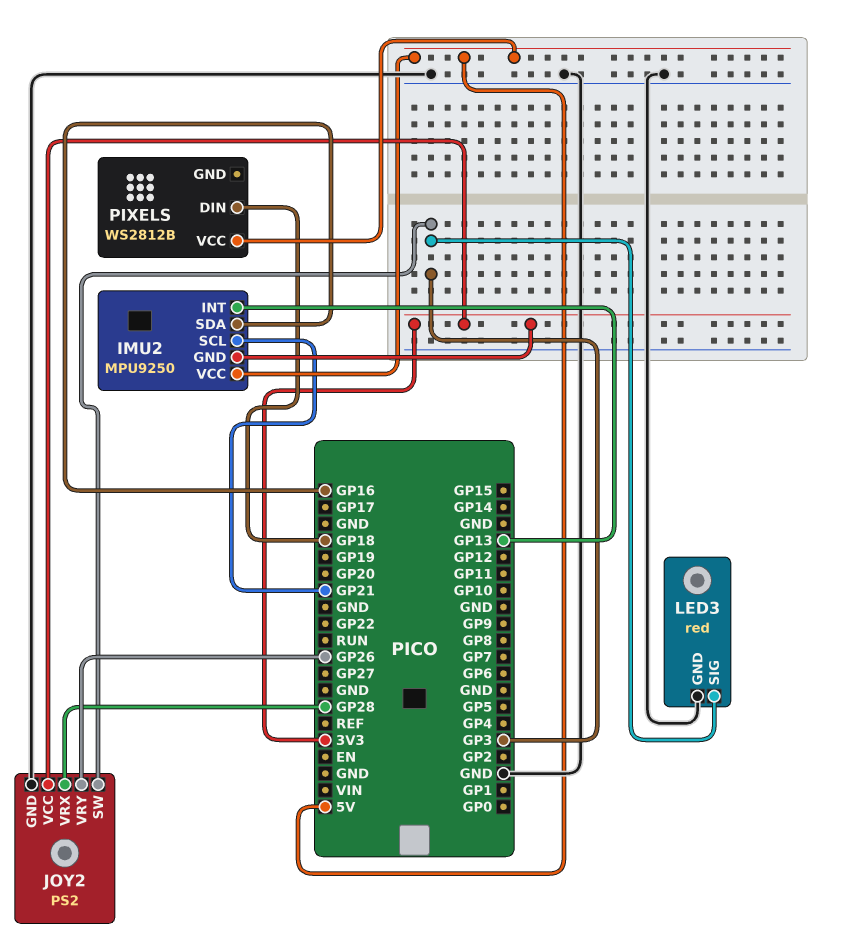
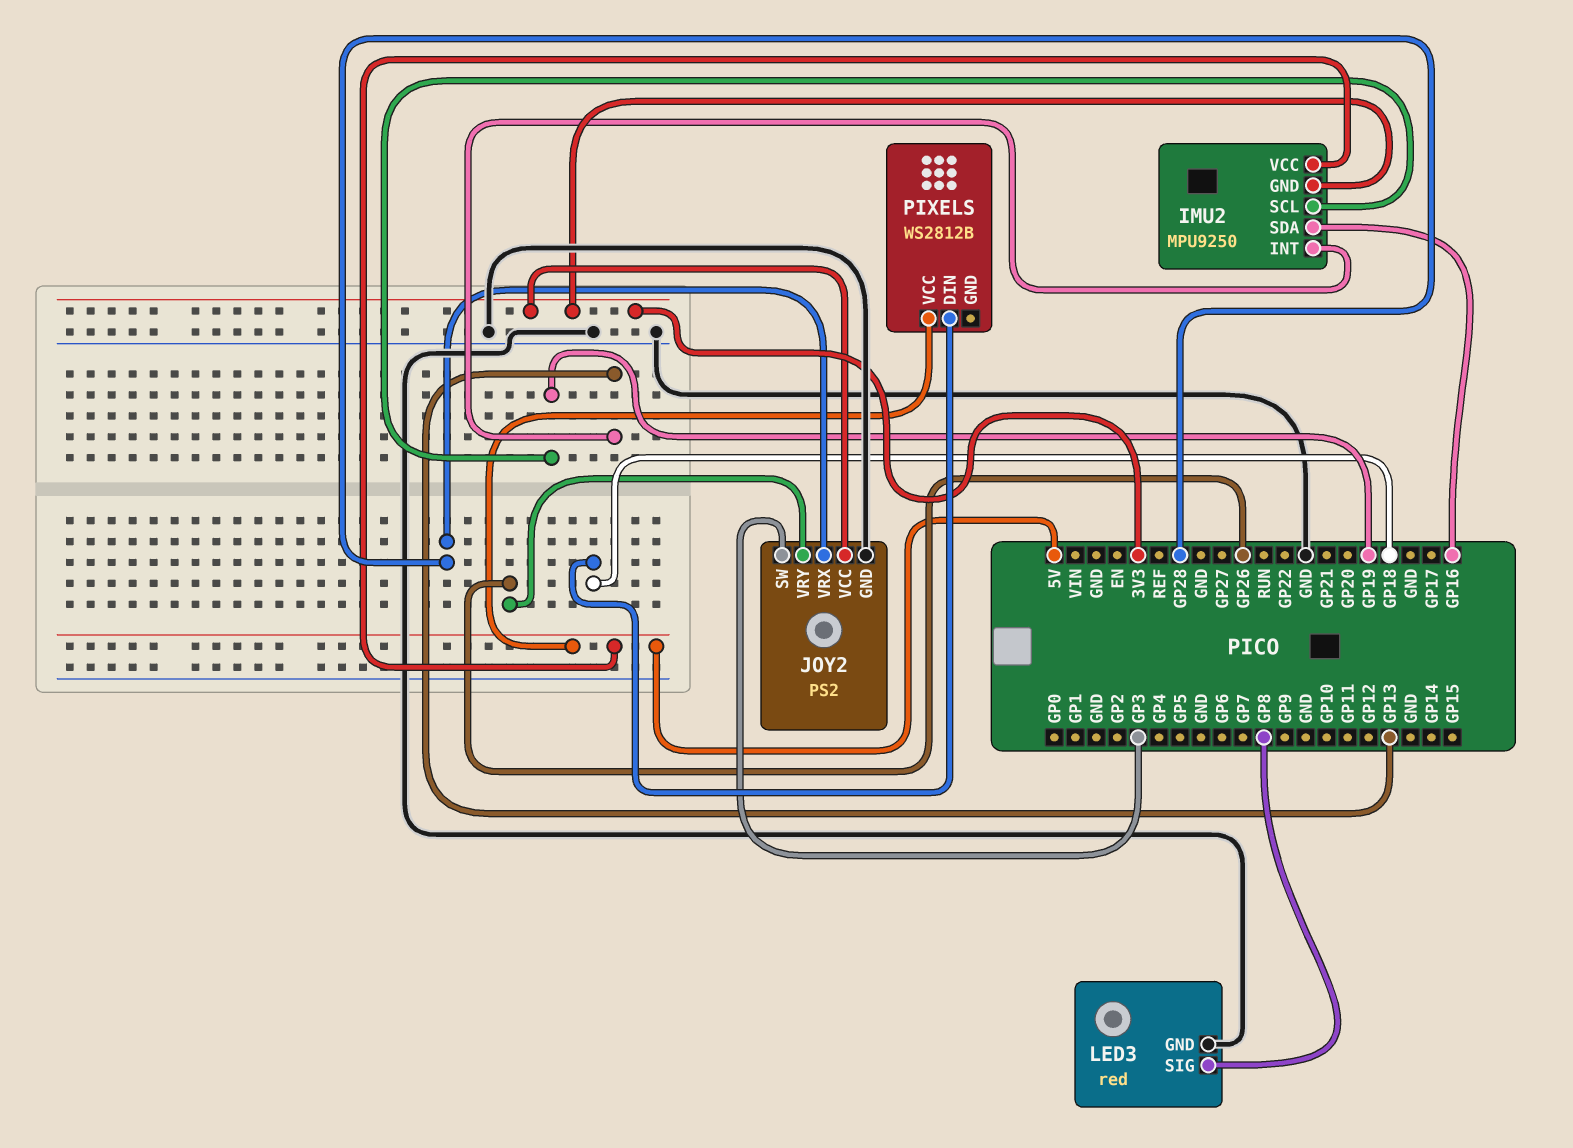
IMU2 pin SCL: GP21 -> GP19
LED3 pin SIG: GP3 -> GP8

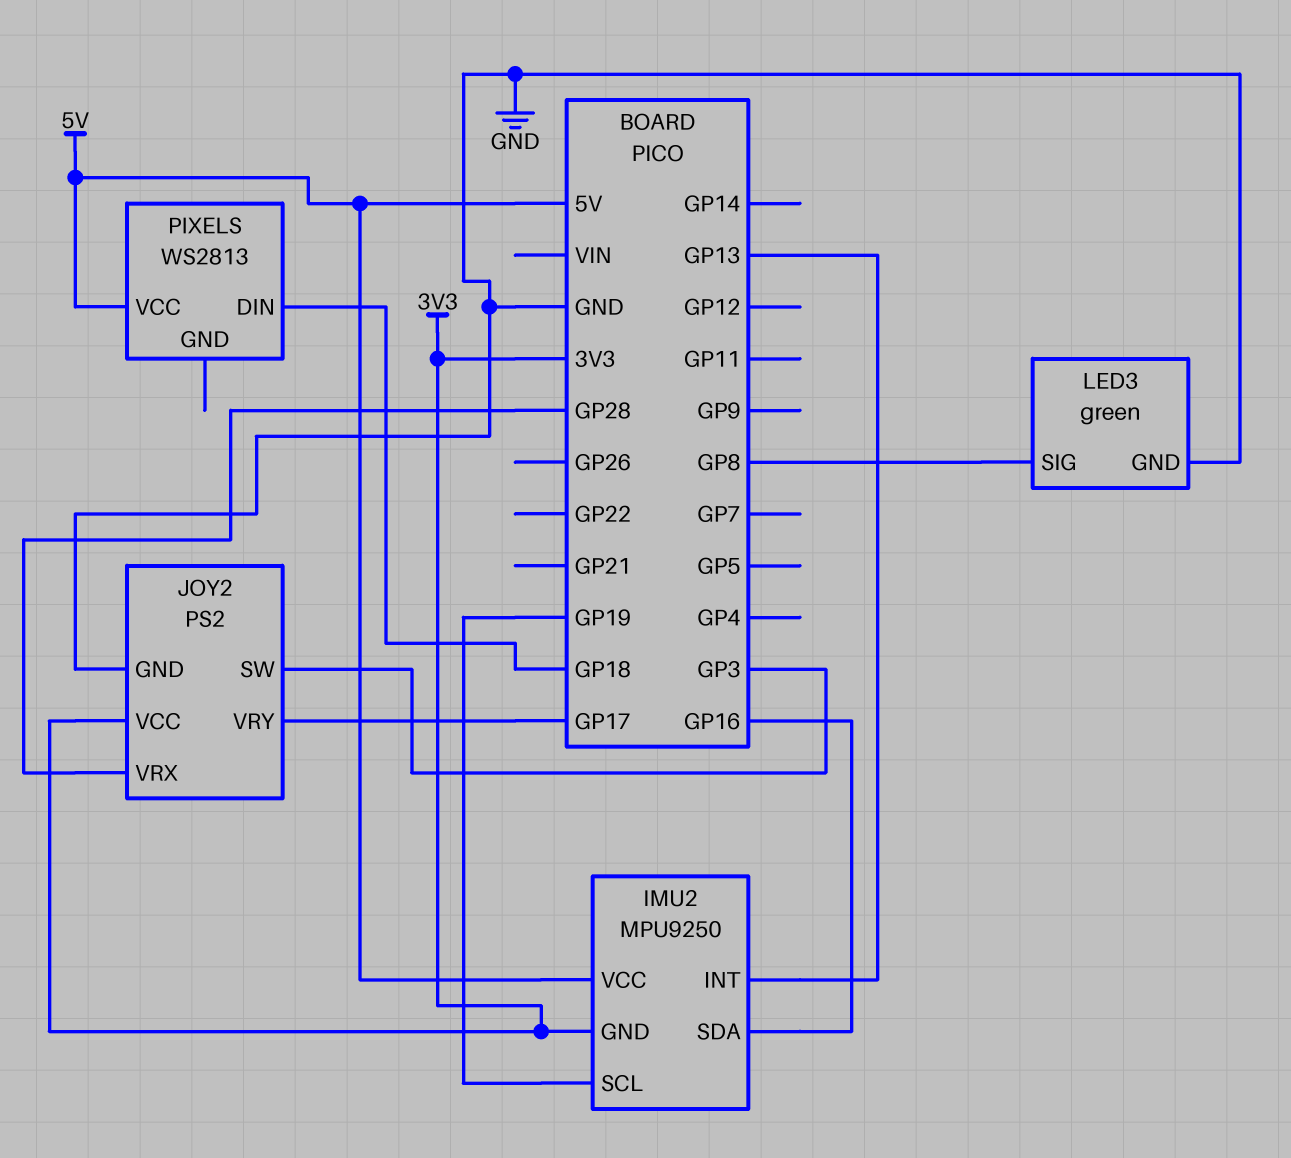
JOY2 pin VRY: GP26 -> GP17
LED3: red -> green
PIXELS: WS2812B -> WS2813

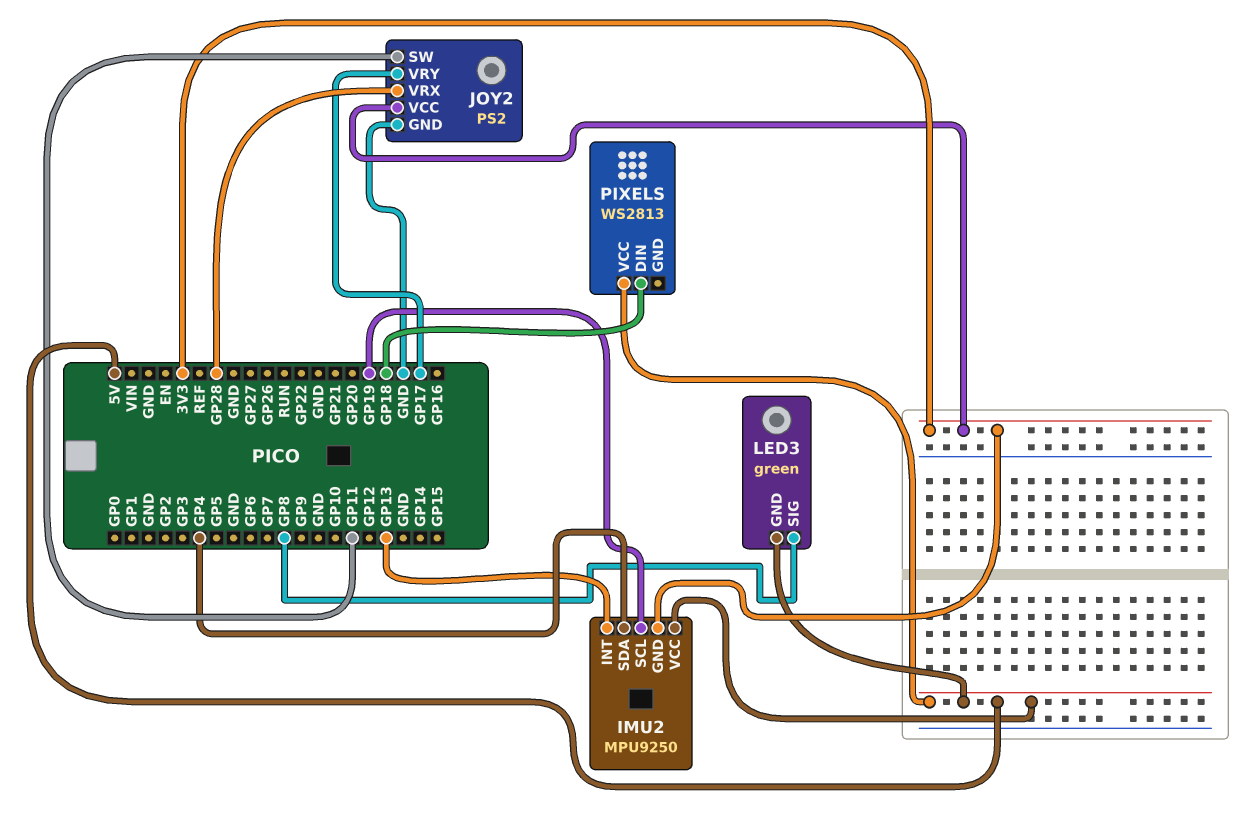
IMU2 pin SDA: GP16 -> GP4
JOY2 pin SW: GP3 -> GP11
LED3 pin GND: GND -> 5V

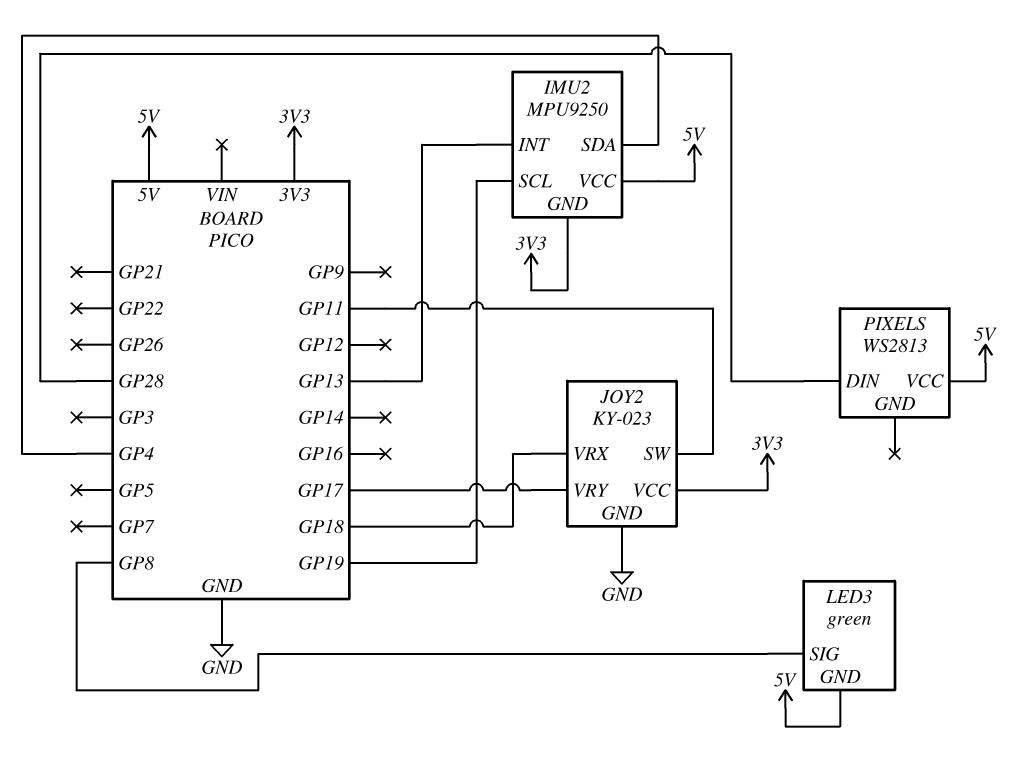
JOY2: PS2 -> KY-023
JOY2 pin VRX: GP28 -> GP18
PIXELS pin DIN: GP18 -> GP28

